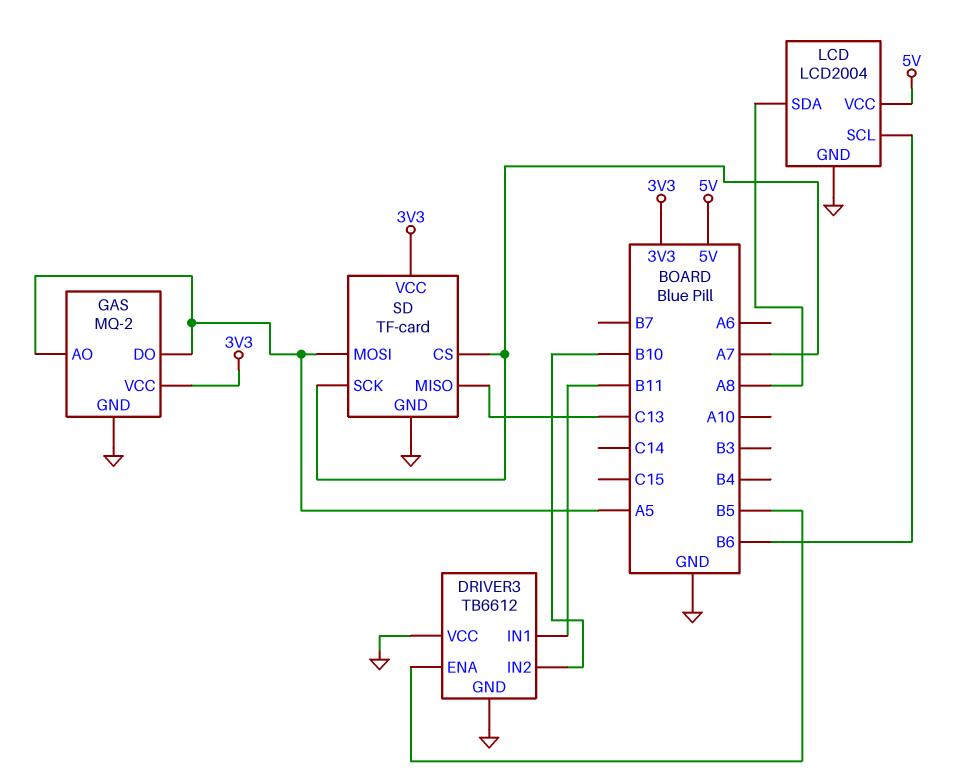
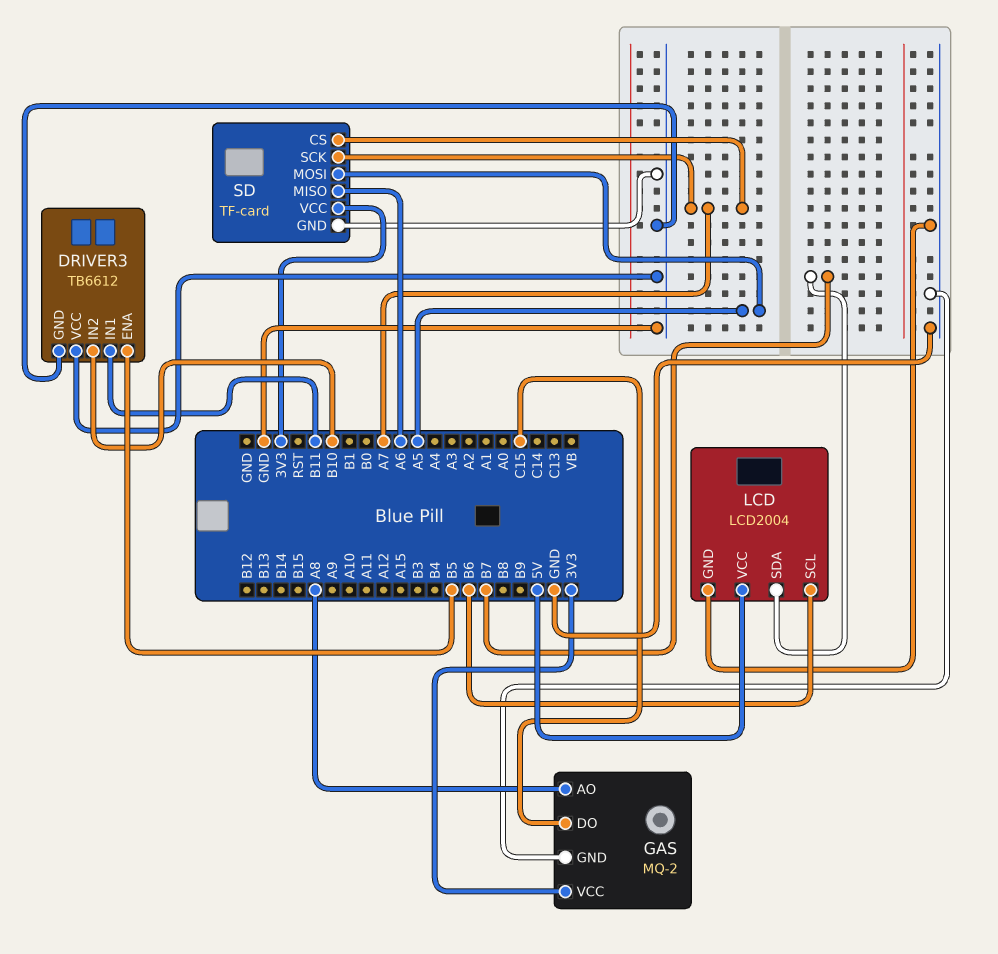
GAS pin AO: A5 -> A8
GAS pin DO: A5 -> C15
LCD pin SDA: A8 -> B7
SD pin MISO: C13 -> A6

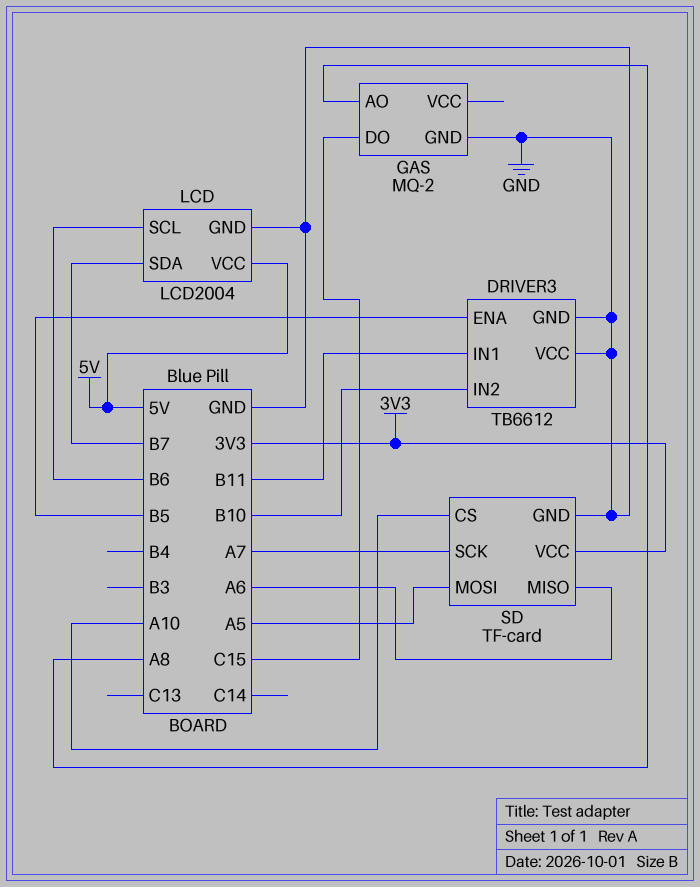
GAS pin VCC: 3V3 -> none
SD pin CS: A7 -> A10

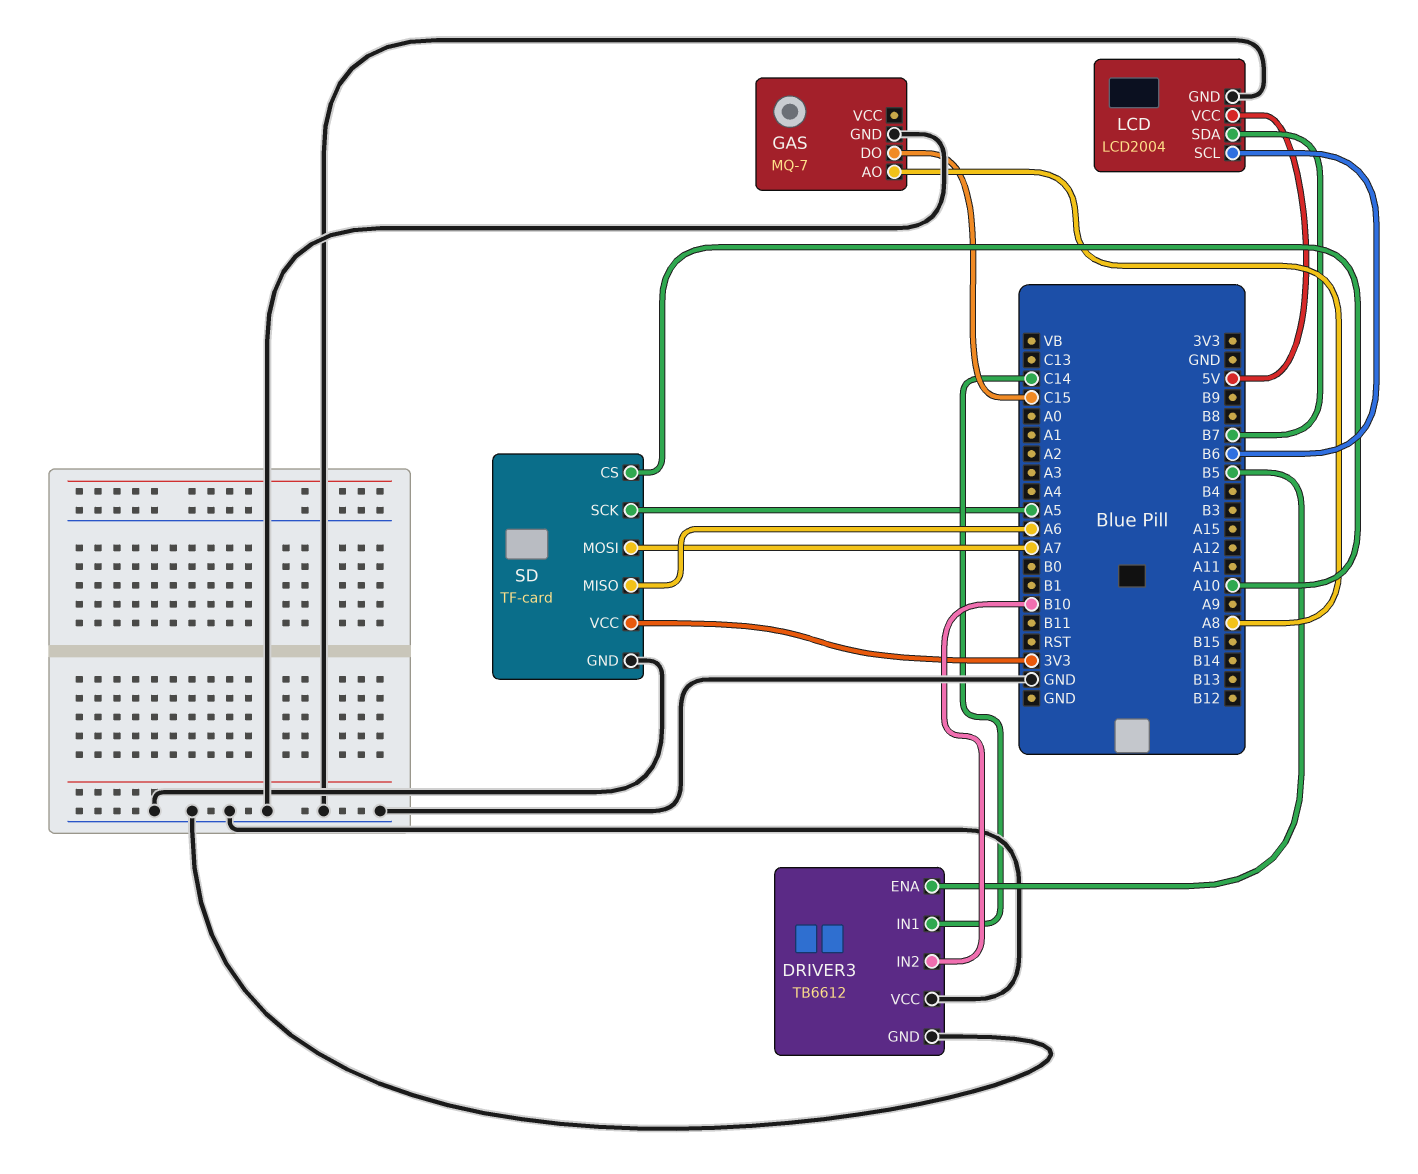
DRIVER3 pin IN1: B11 -> C14
GAS: MQ-2 -> MQ-7
SD pin MOSI: A5 -> A7
SD pin SCK: A7 -> A5

